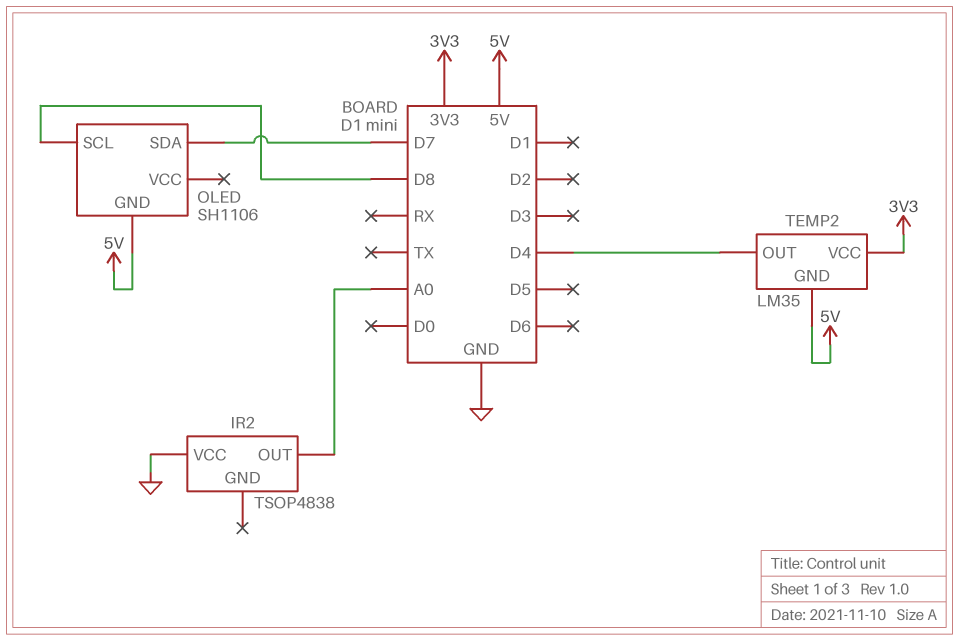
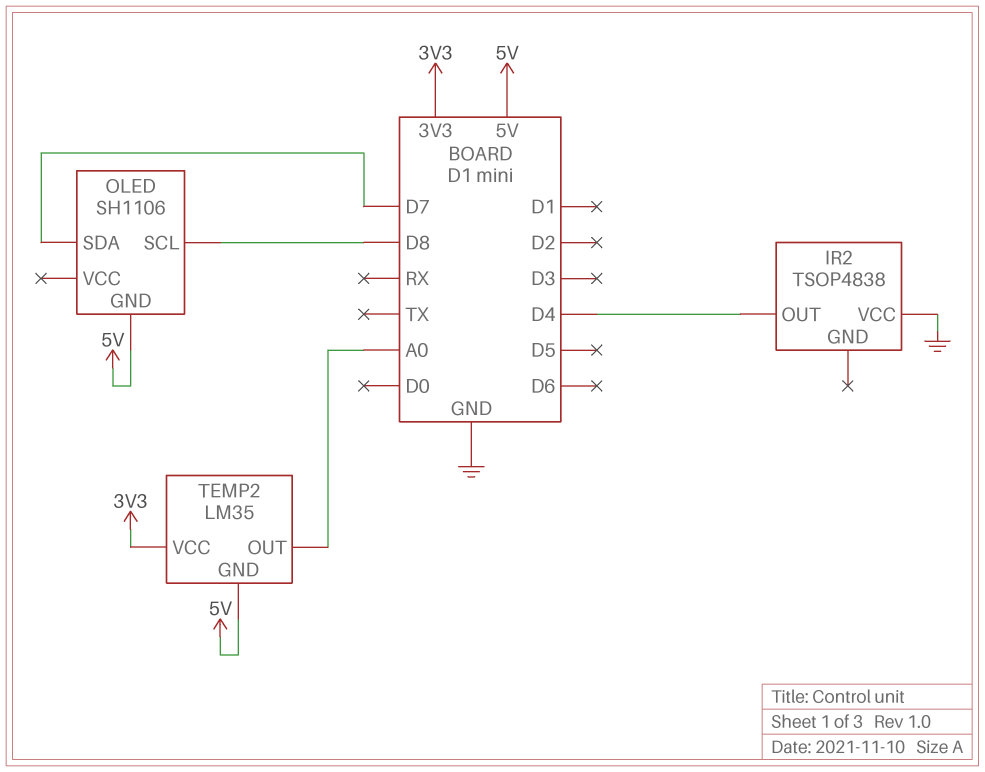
IR2 pin OUT: A0 -> D4
TEMP2 pin OUT: D4 -> A0

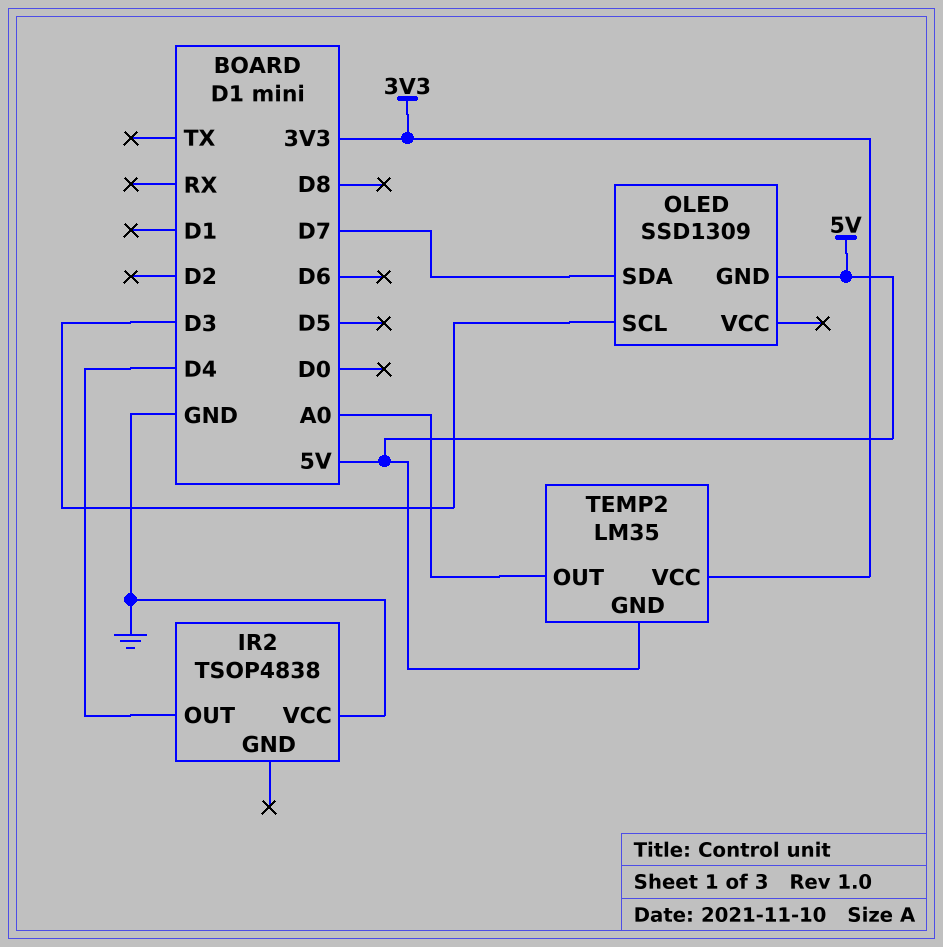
OLED: SH1106 -> SSD1309
OLED pin SCL: D8 -> D3

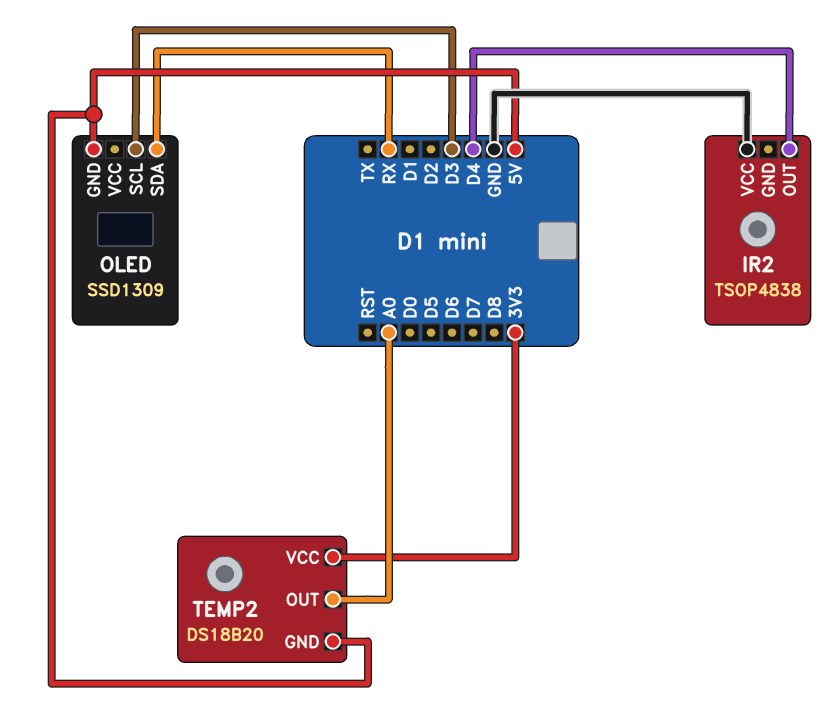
OLED pin SDA: D7 -> RX
TEMP2: LM35 -> DS18B20

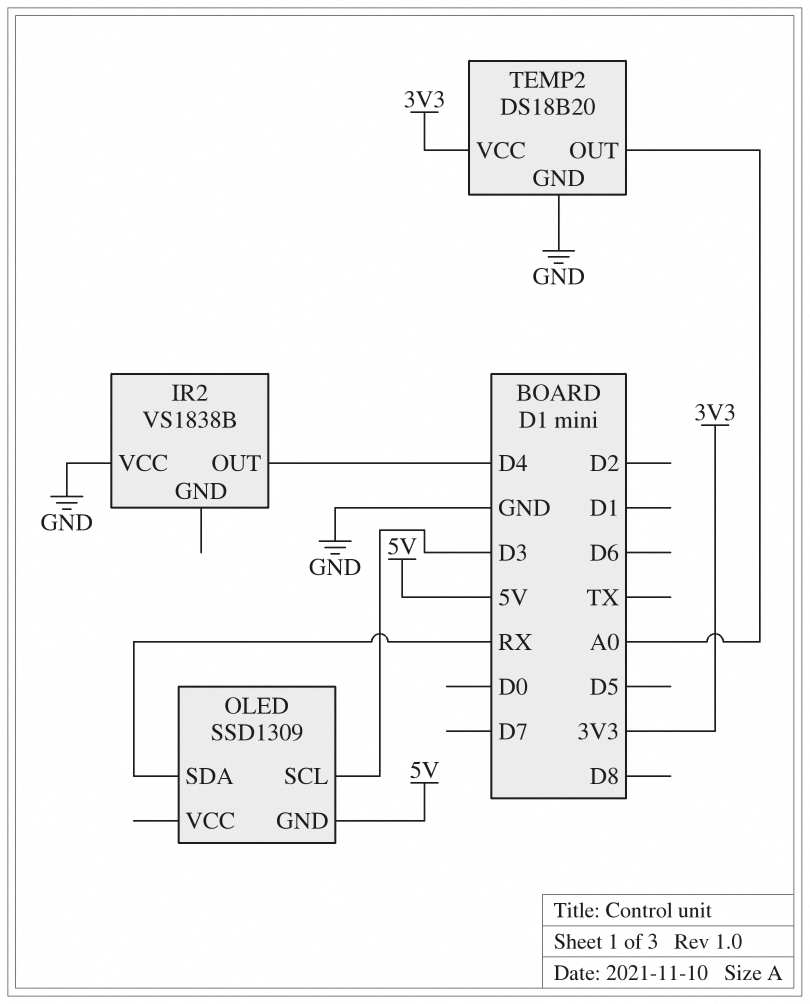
IR2: TSOP4838 -> VS1838B
TEMP2 pin GND: 5V -> GND

